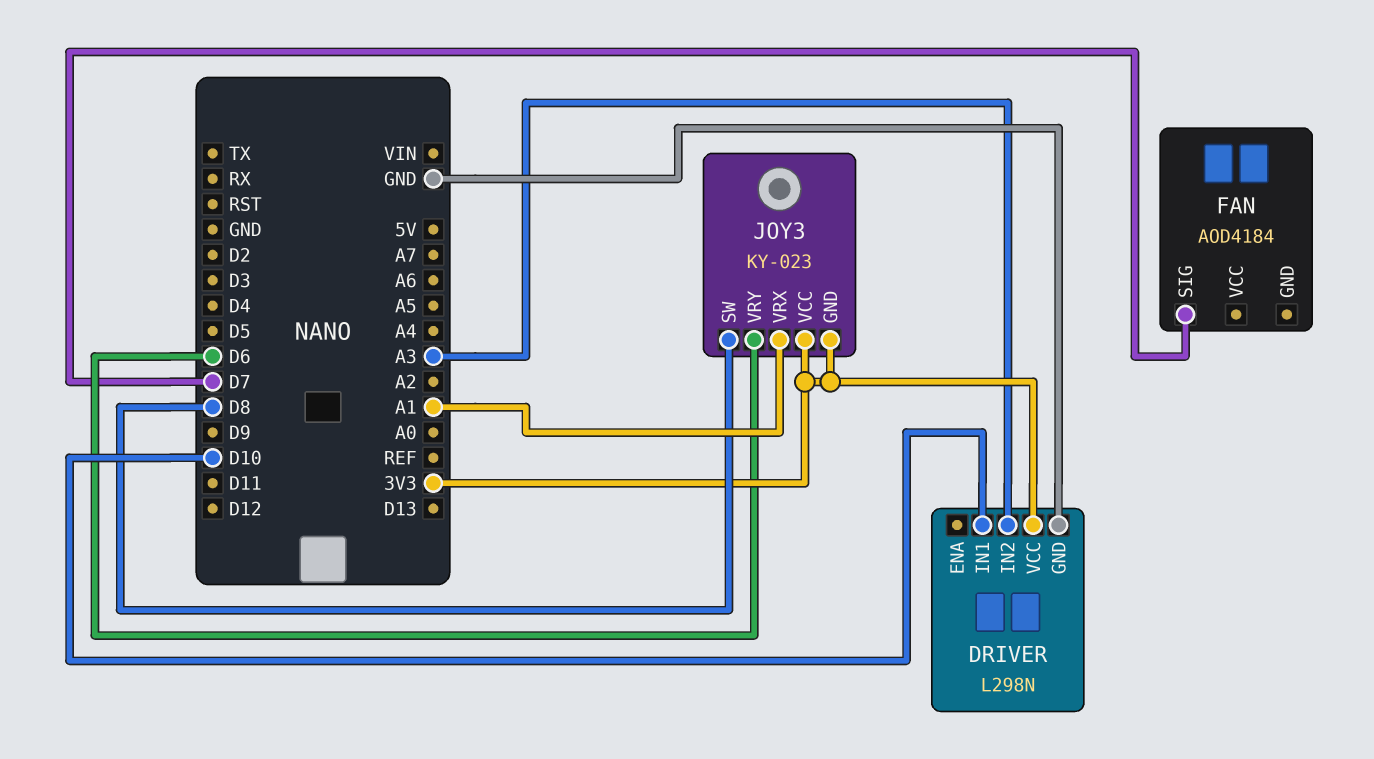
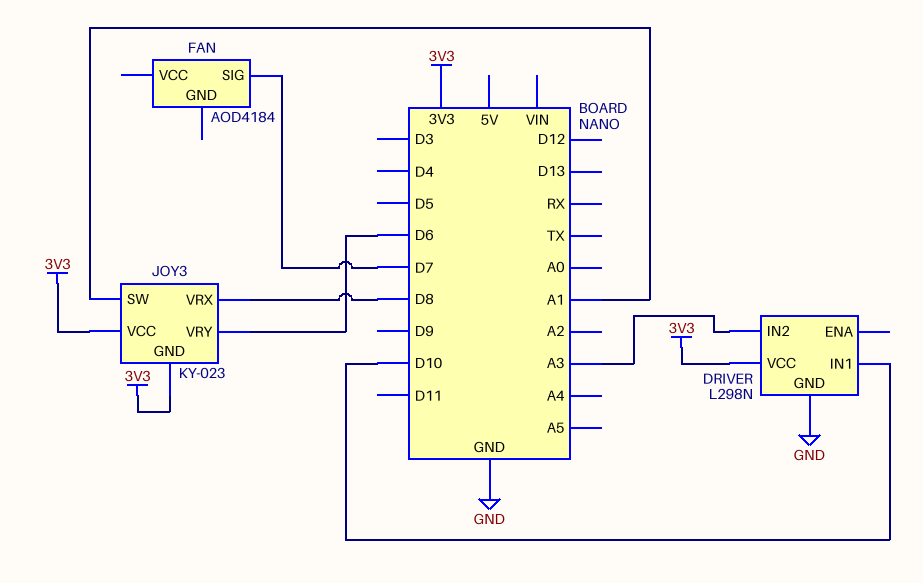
JOY3 pin SW: D8 -> A1
JOY3 pin VRX: A1 -> D8

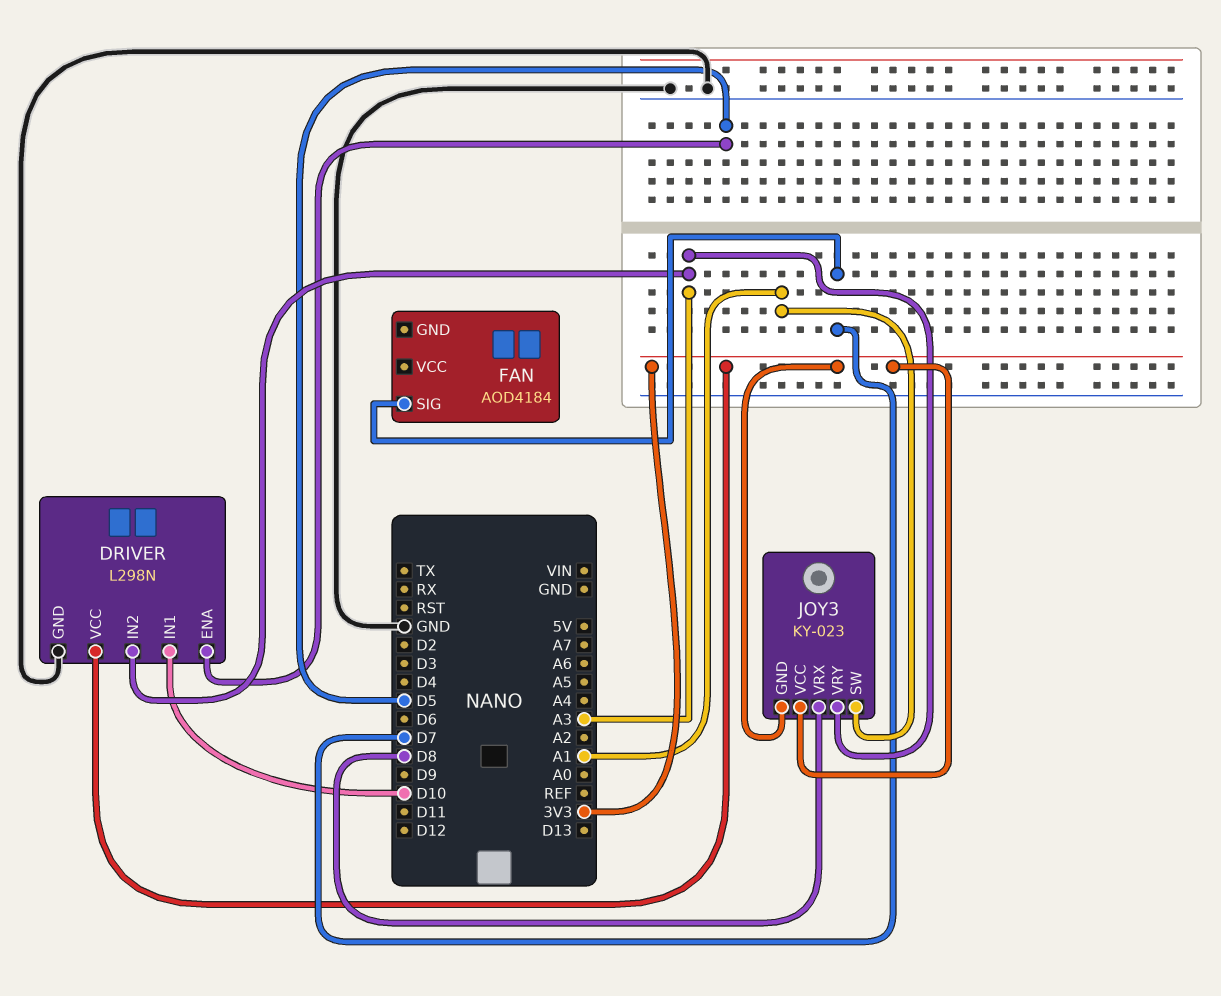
DRIVER pin ENA: none -> D5
JOY3 pin VRY: D6 -> A3

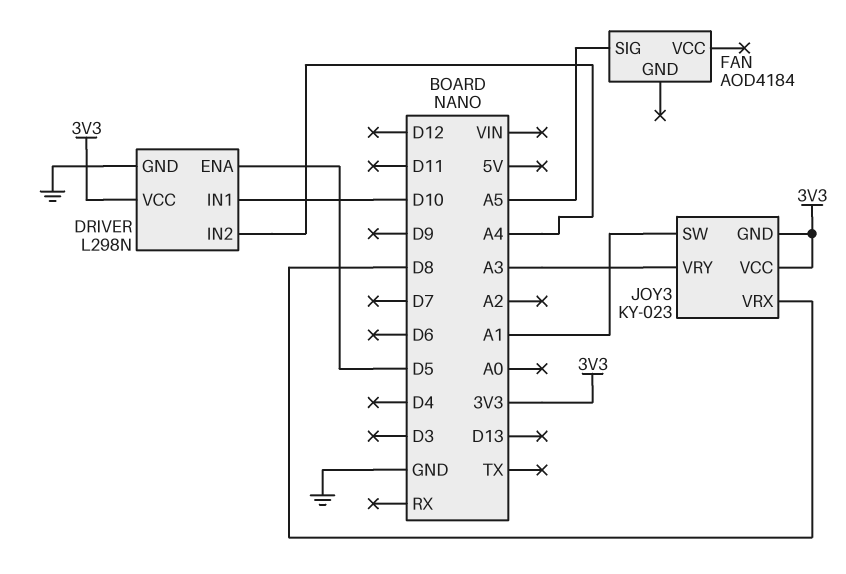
DRIVER pin IN2: A3 -> A4
FAN pin SIG: D7 -> A5

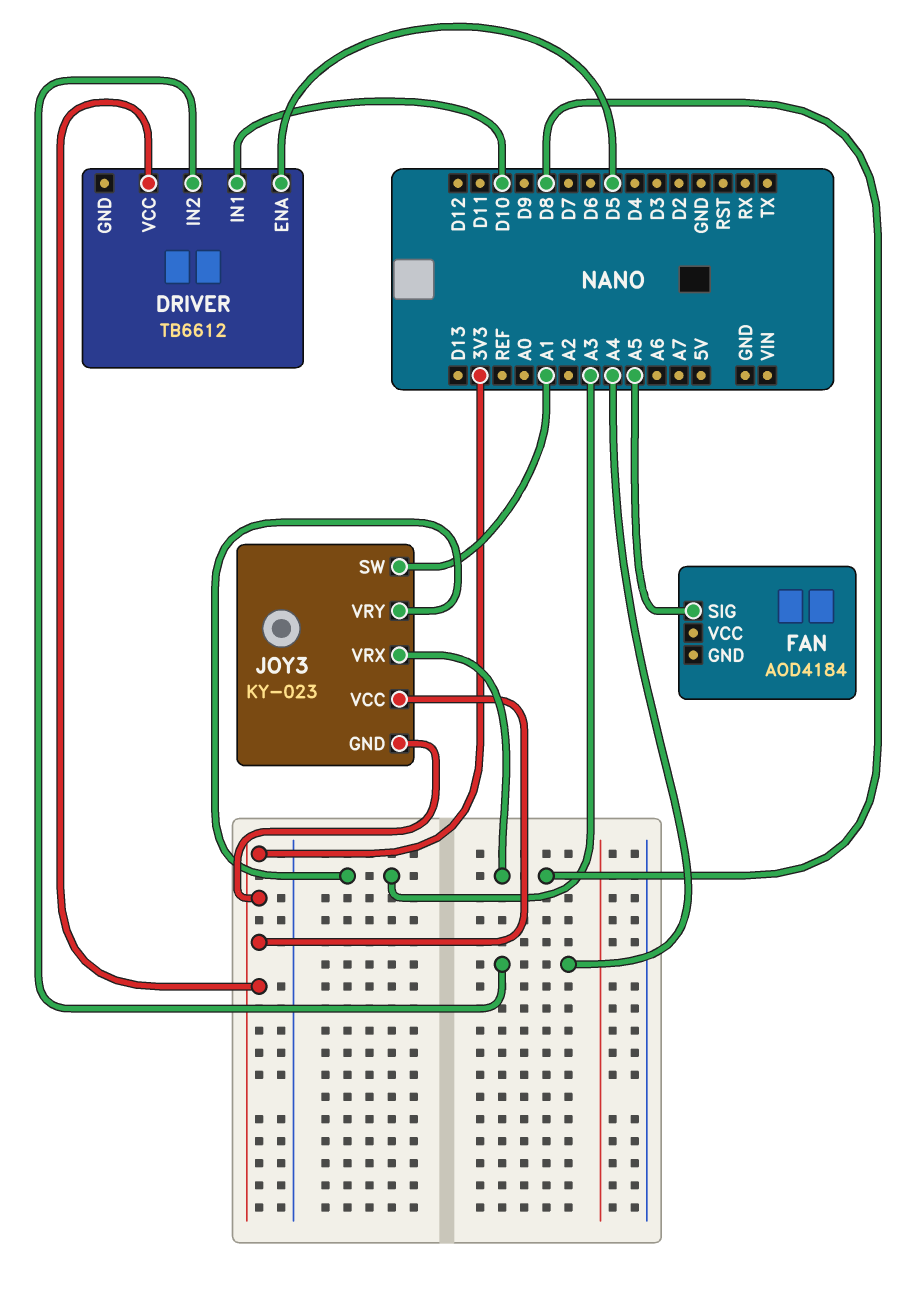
DRIVER: L298N -> TB6612
DRIVER pin GND: GND -> none

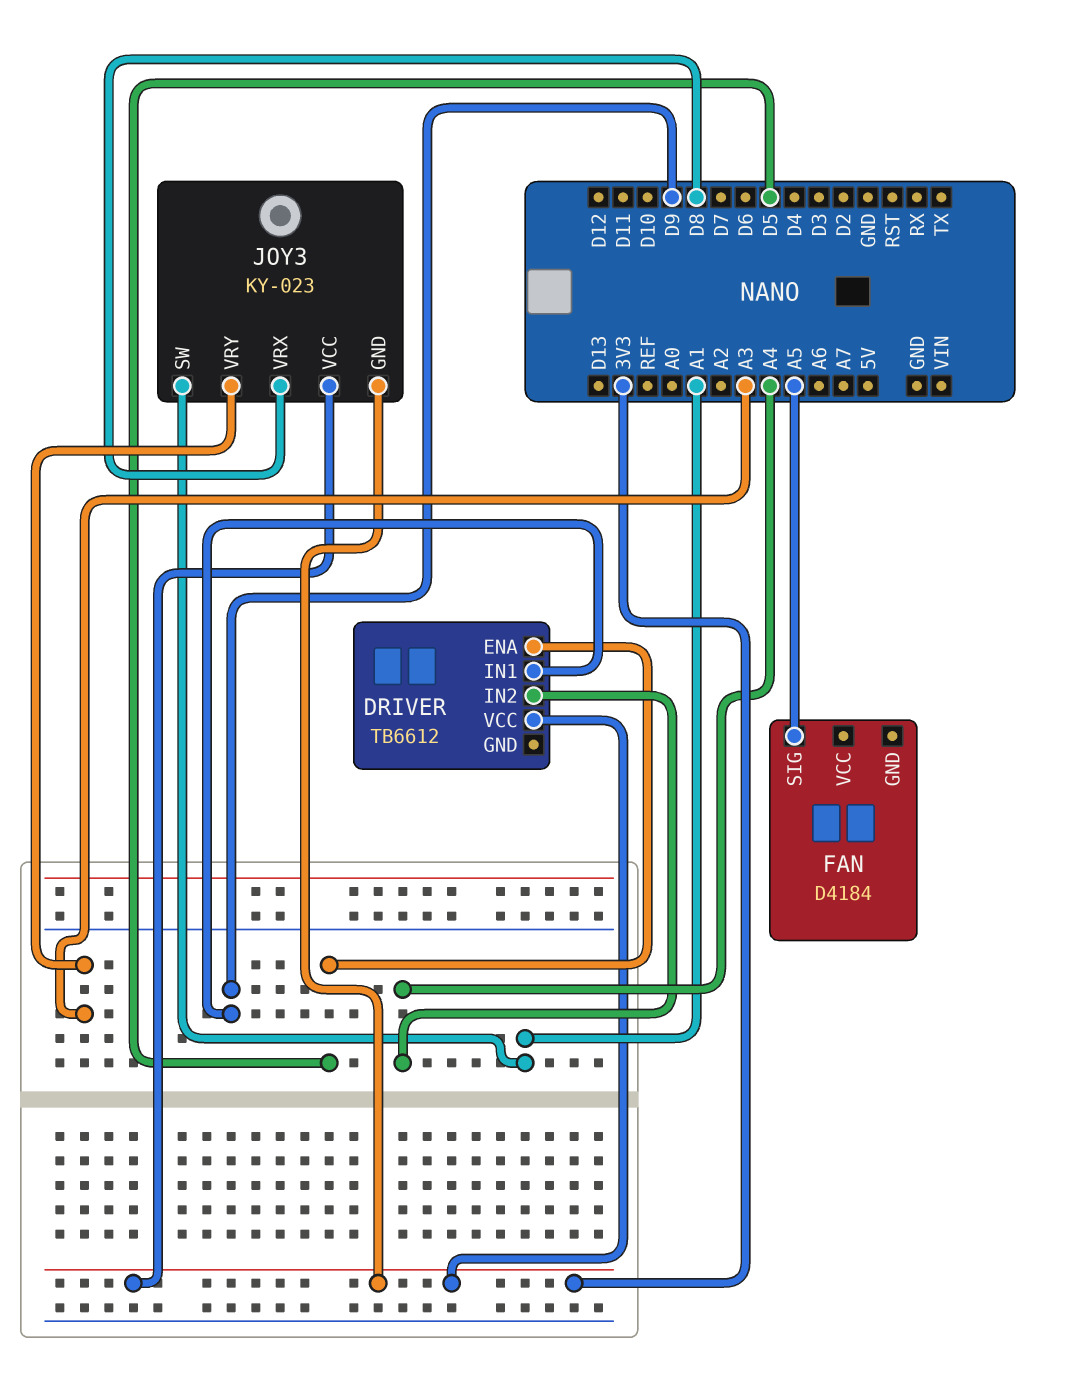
DRIVER pin IN1: D10 -> D9
FAN: AOD4184 -> D4184

